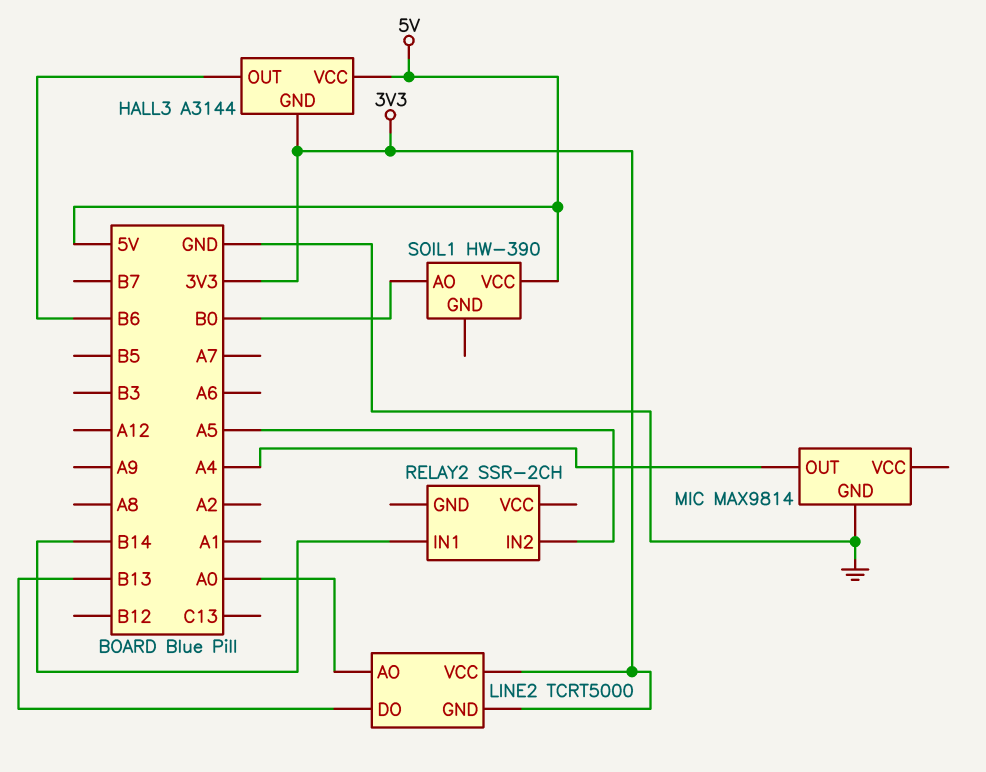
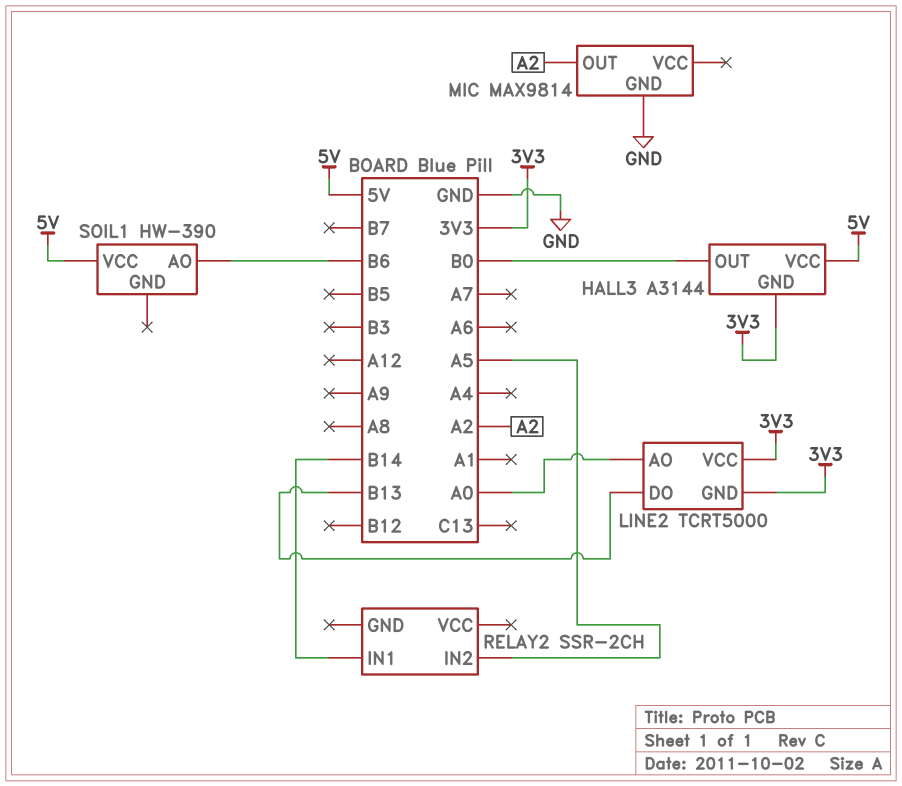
HALL3 pin OUT: B6 -> B0
MIC pin OUT: A4 -> A2
SOIL1 pin AO: B0 -> B6

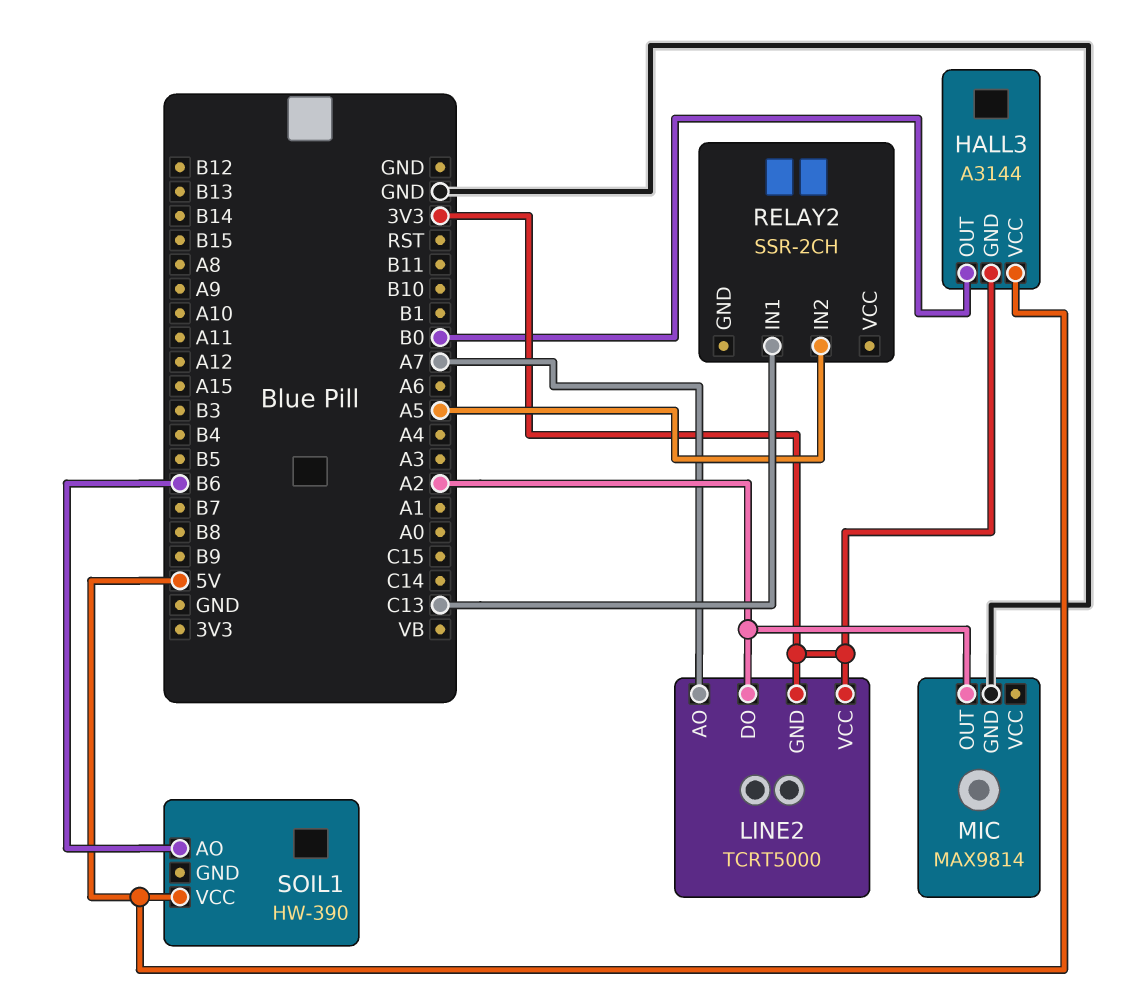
LINE2 pin AO: A0 -> A7
LINE2 pin DO: B13 -> A2
RELAY2 pin IN1: B14 -> C13

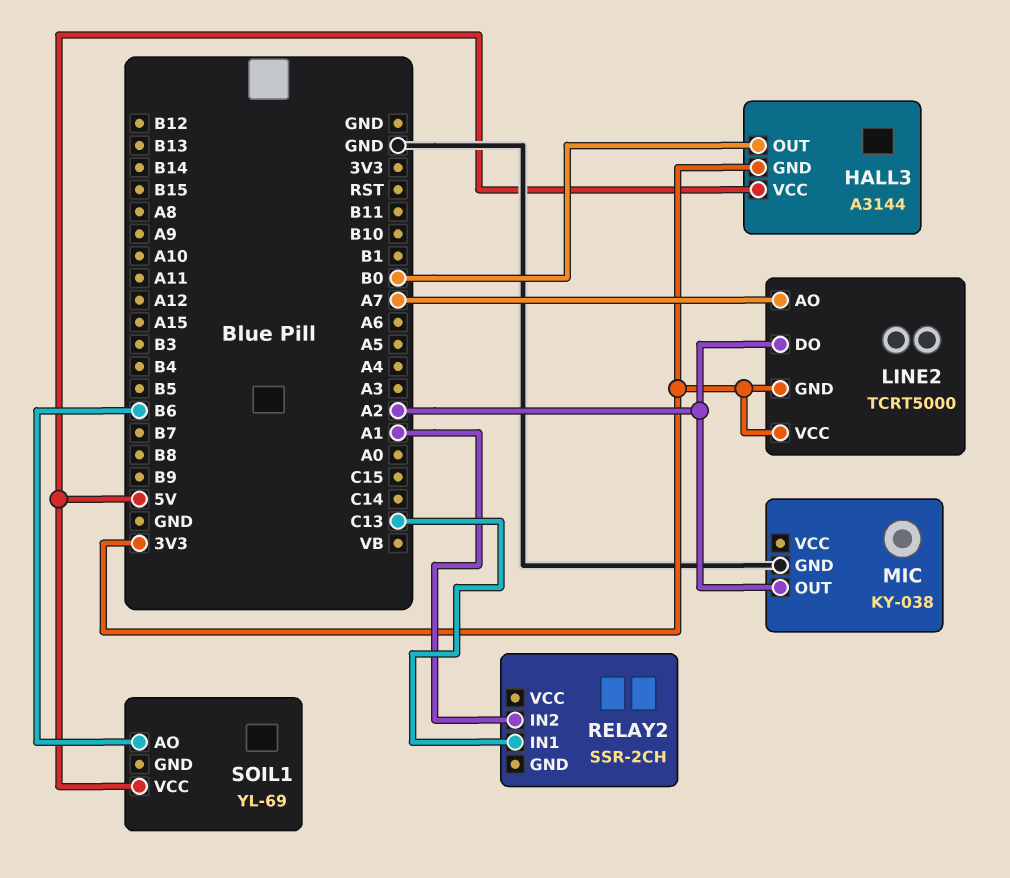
MIC: MAX9814 -> KY-038
RELAY2 pin IN2: A5 -> A1
SOIL1: HW-390 -> YL-69

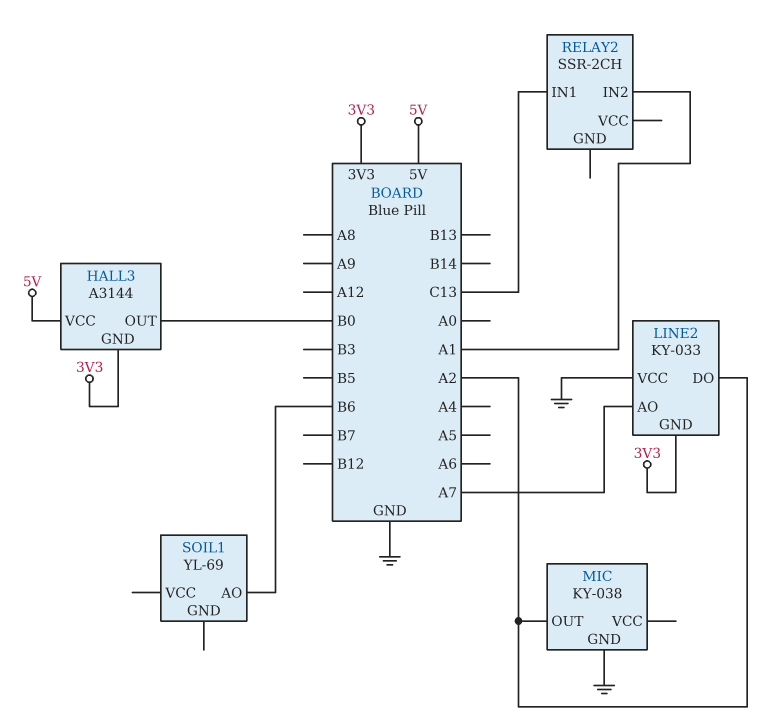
LINE2: TCRT5000 -> KY-033
LINE2 pin VCC: 3V3 -> GND
SOIL1 pin VCC: 5V -> none

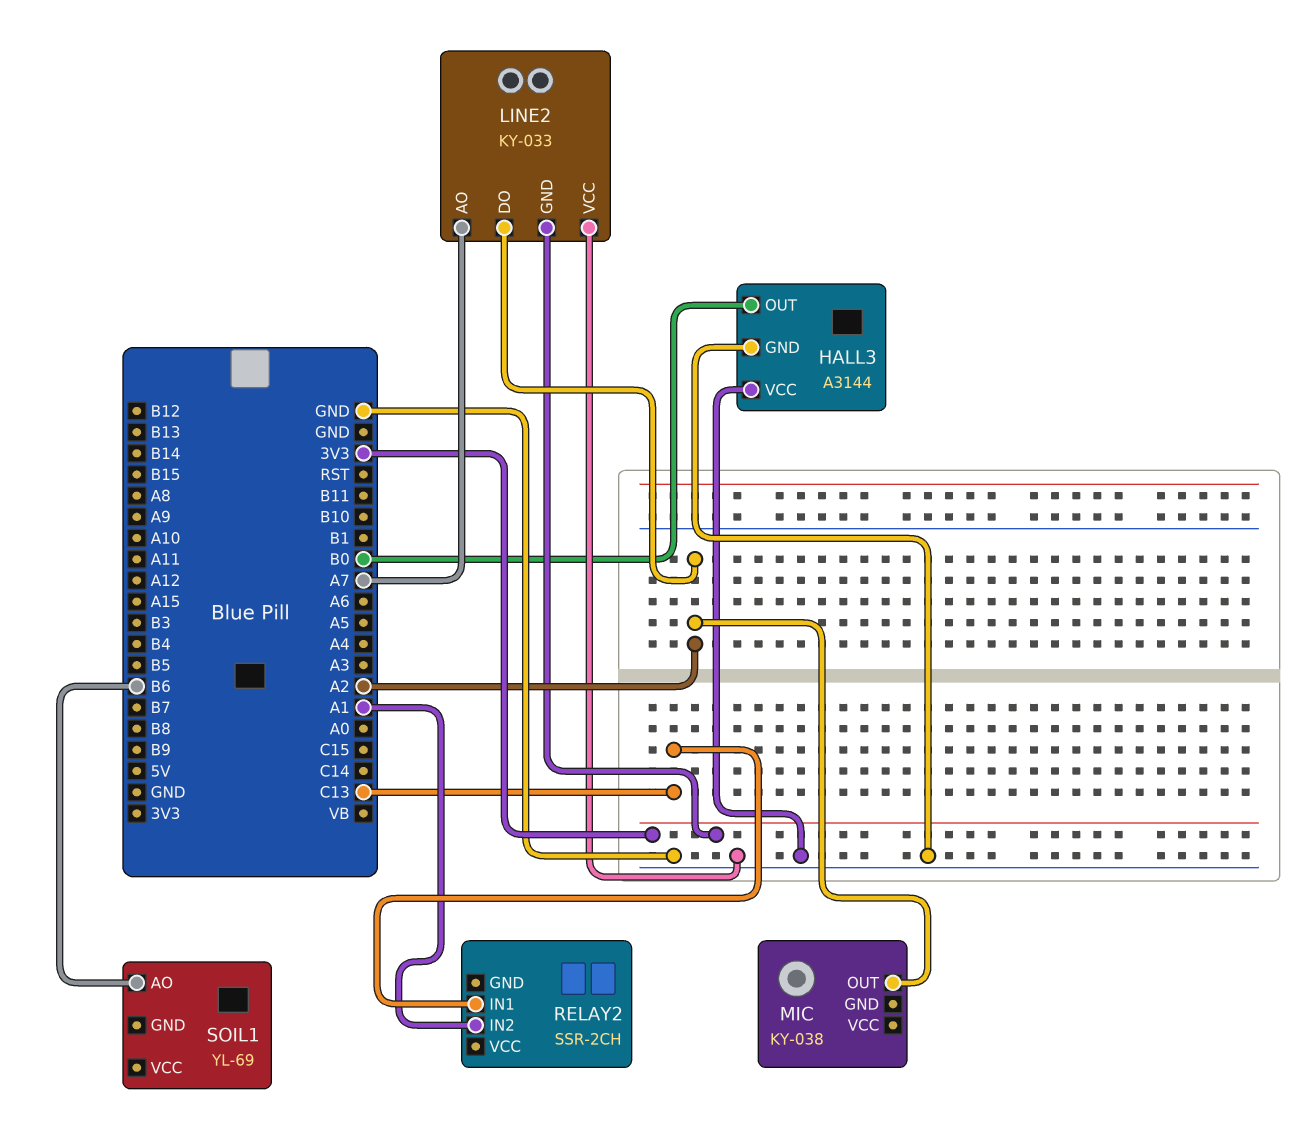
HALL3 pin GND: 3V3 -> GND
HALL3 pin VCC: 5V -> GND
MIC pin GND: GND -> none

